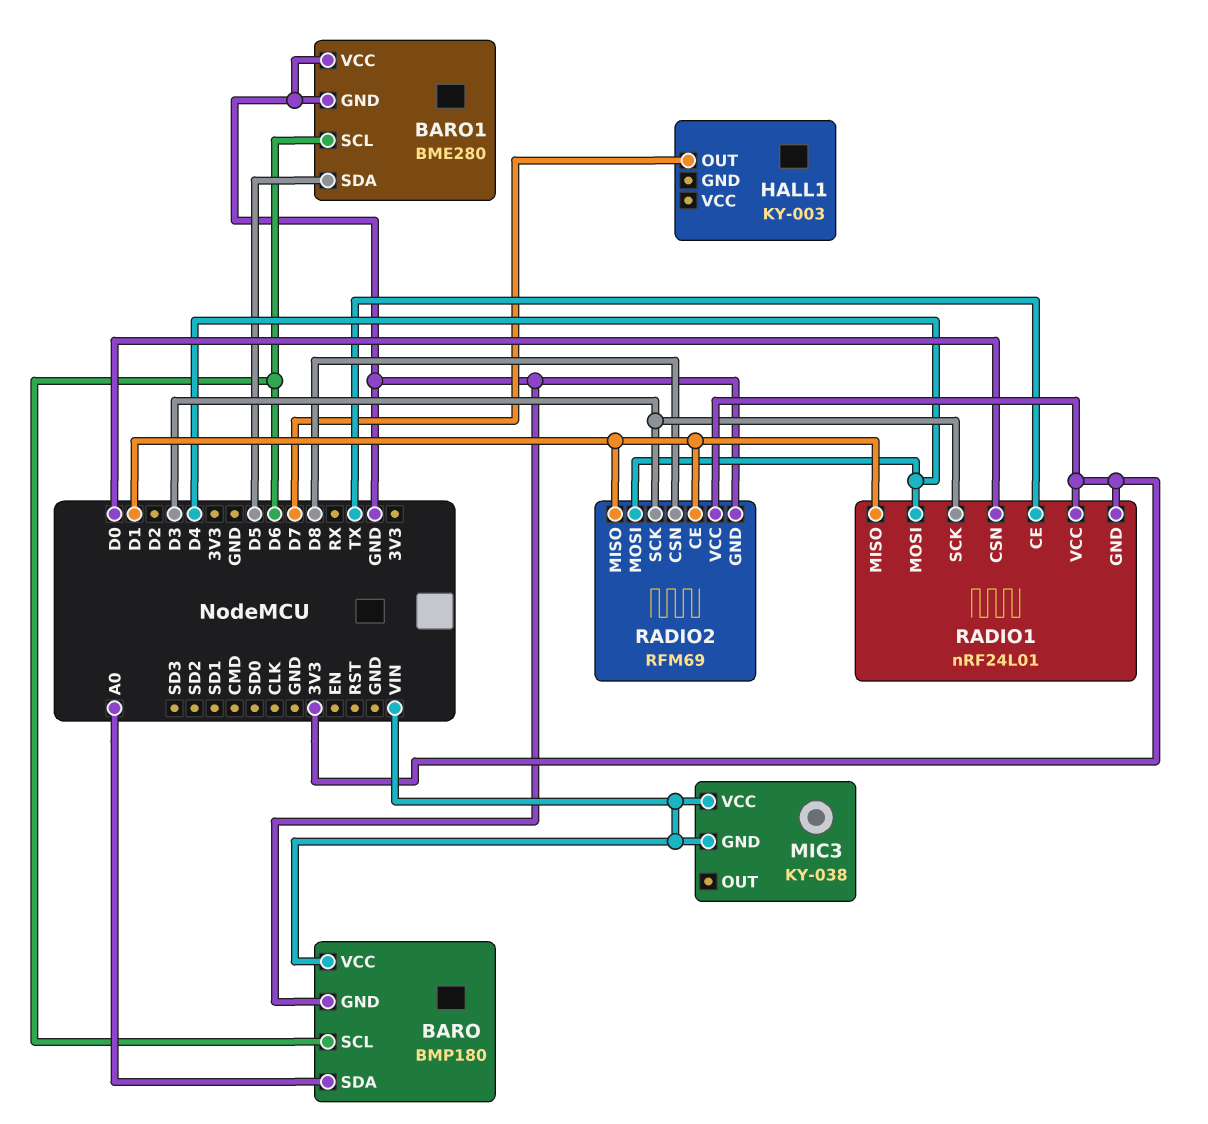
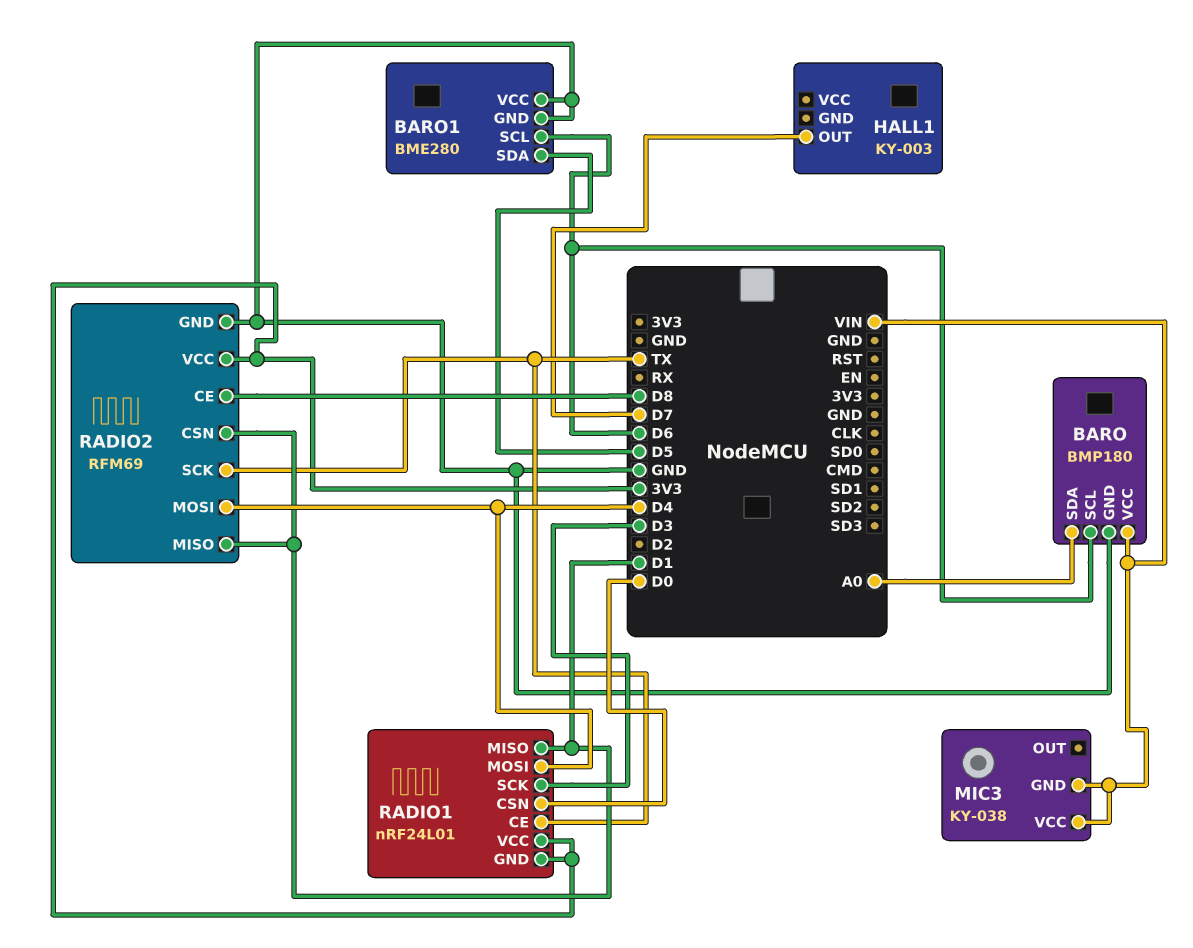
RADIO2 pin CE: D1 -> D8
RADIO2 pin CSN: D8 -> D1
RADIO2 pin SCK: D3 -> TX

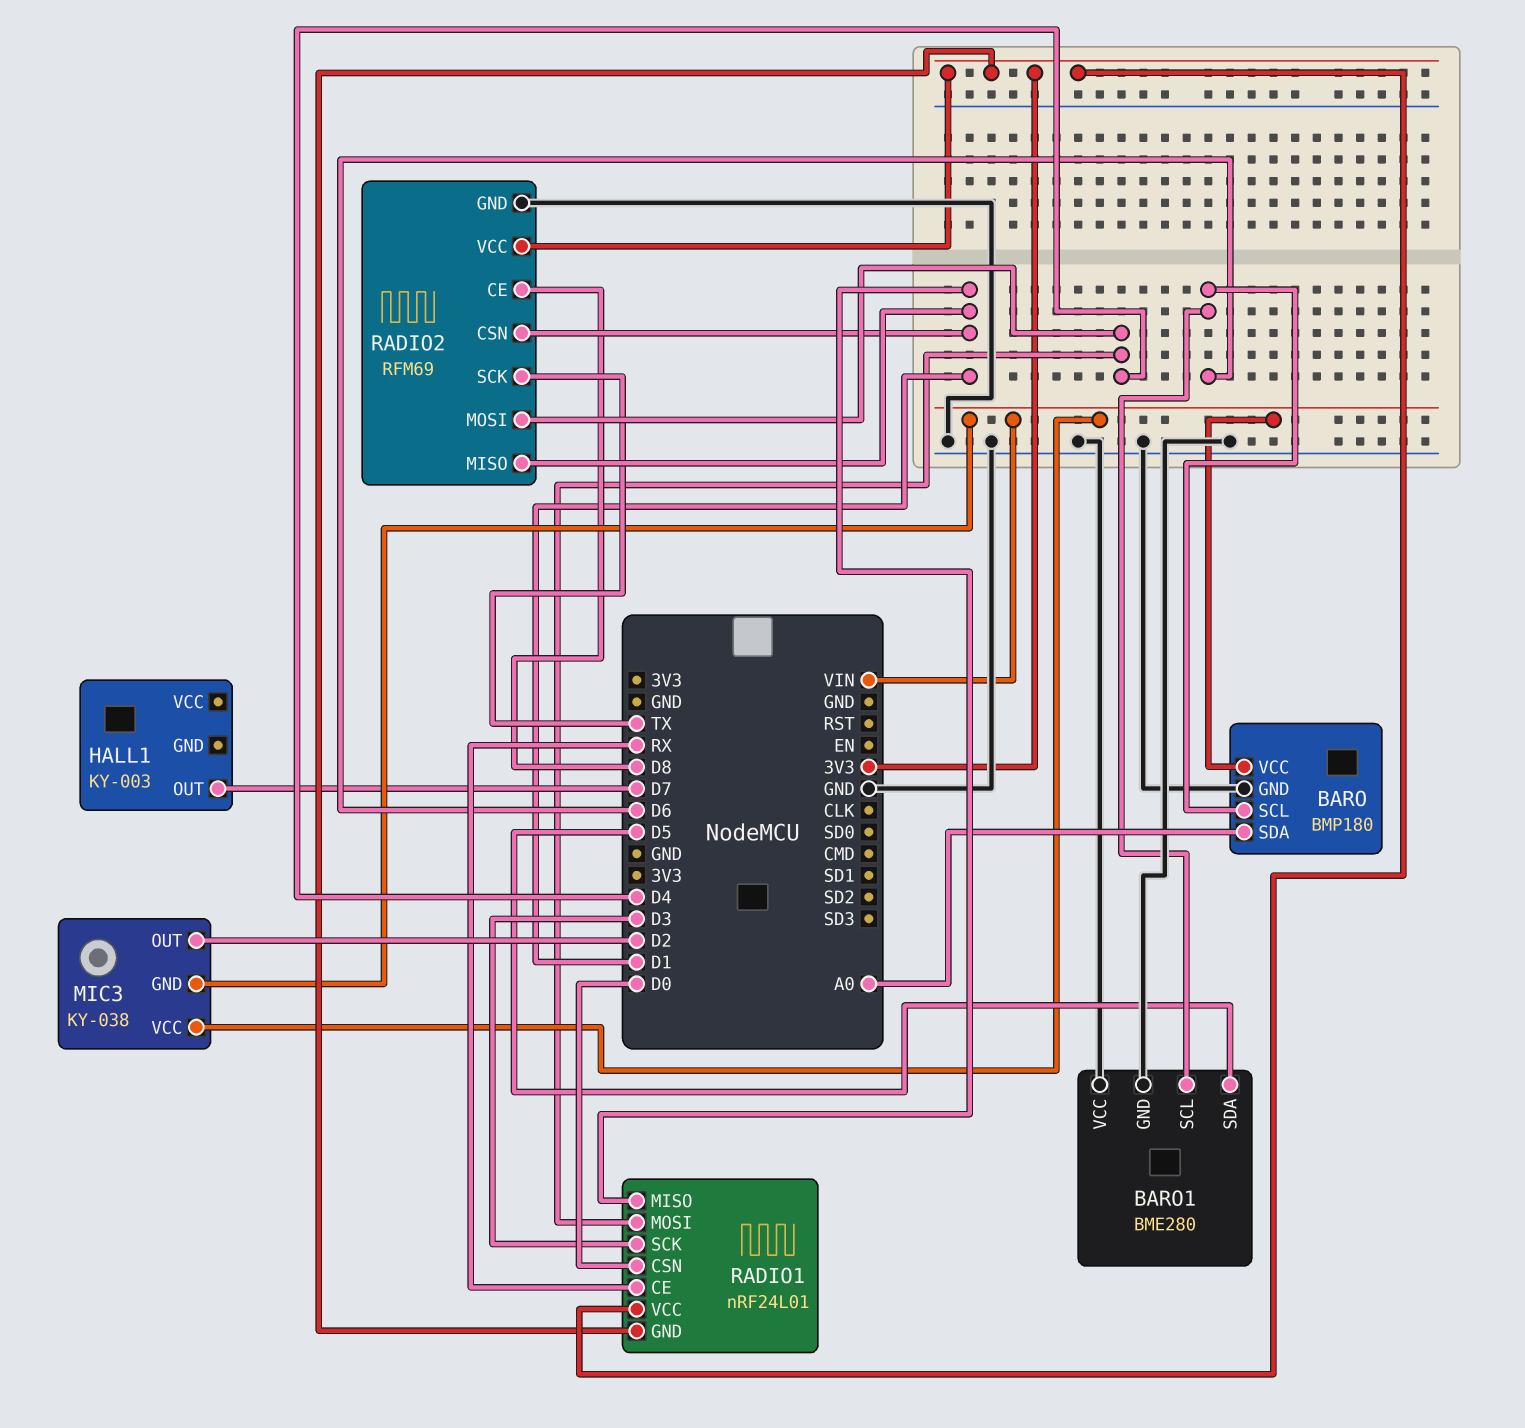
MIC3 pin OUT: none -> D2
RADIO1 pin CE: TX -> RX

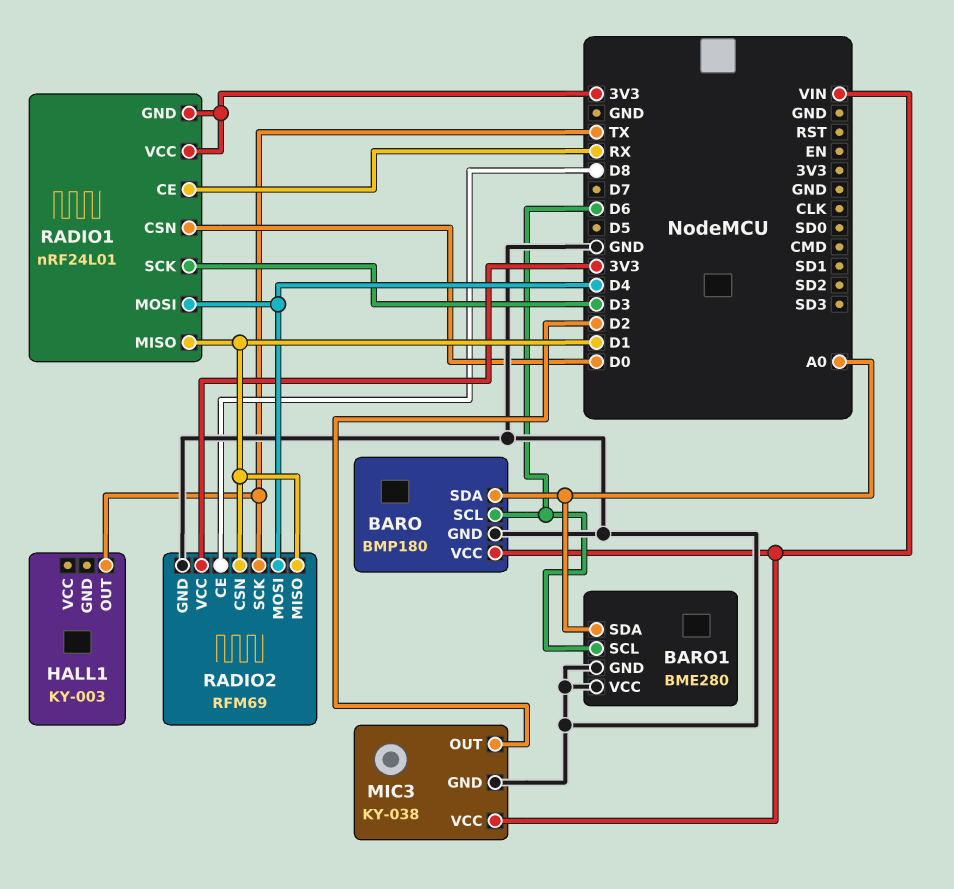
BARO1 pin SDA: D5 -> A0
HALL1 pin OUT: D7 -> TX
MIC3 pin GND: VIN -> GND

